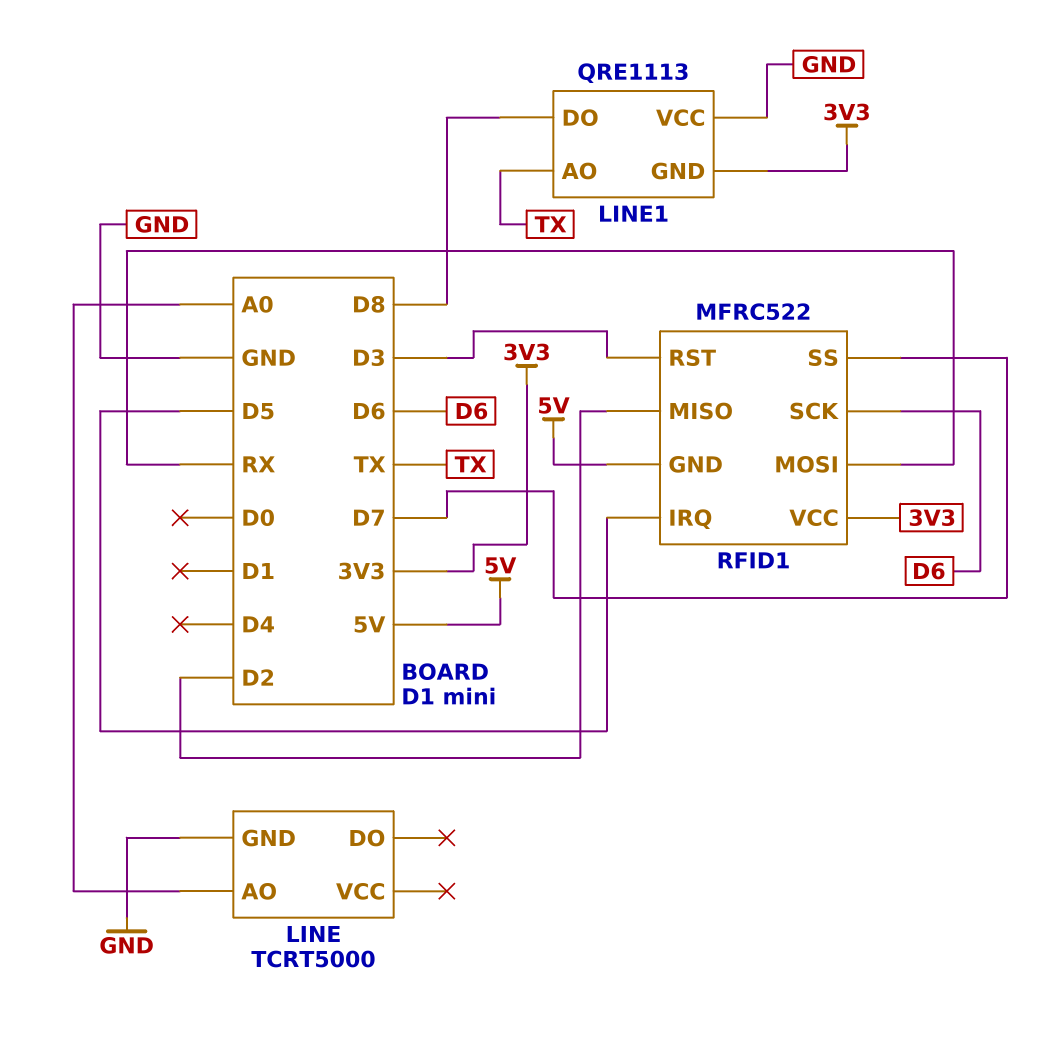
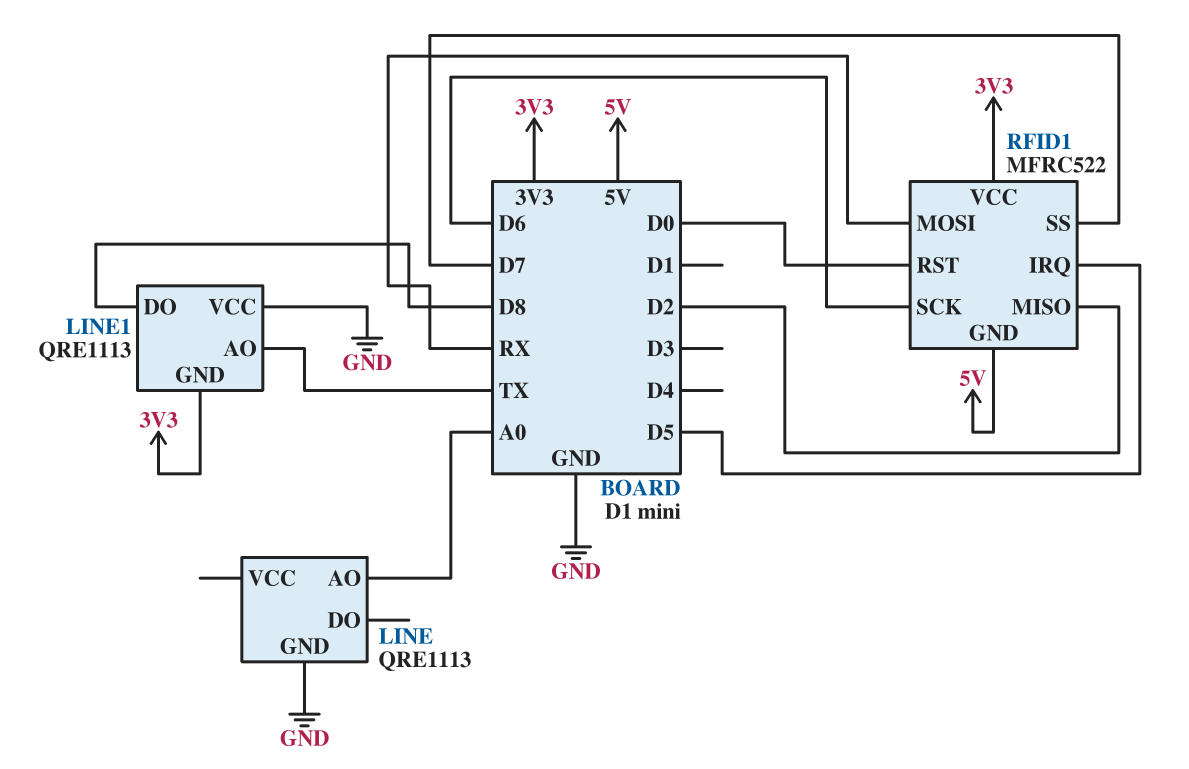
LINE: TCRT5000 -> QRE1113
RFID1 pin RST: D3 -> D0

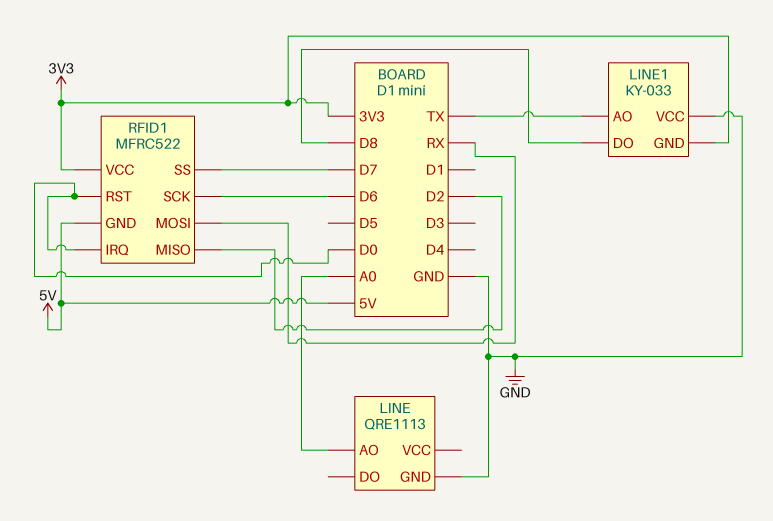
LINE1: QRE1113 -> KY-033
RFID1 pin IRQ: D5 -> D0

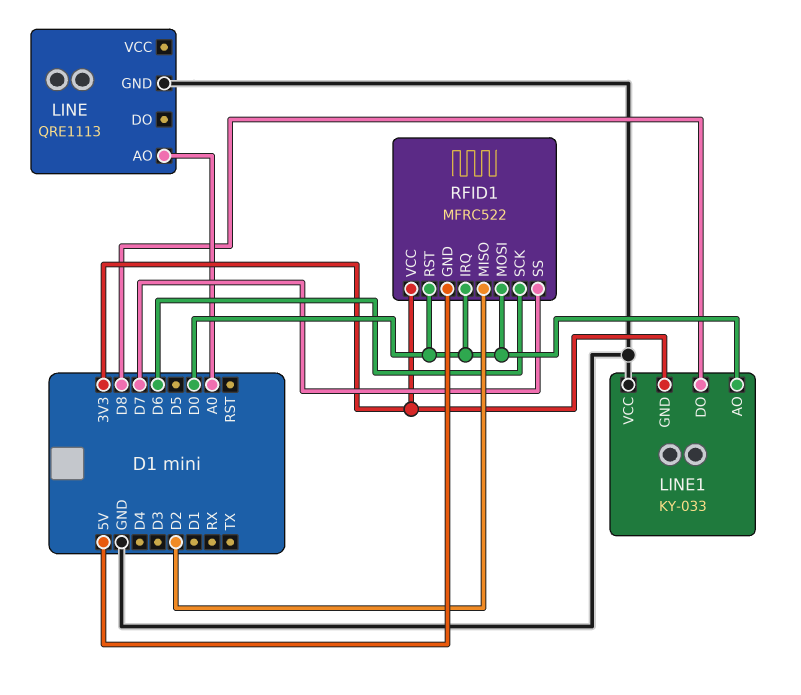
LINE1 pin AO: TX -> D0
RFID1 pin MOSI: RX -> D0

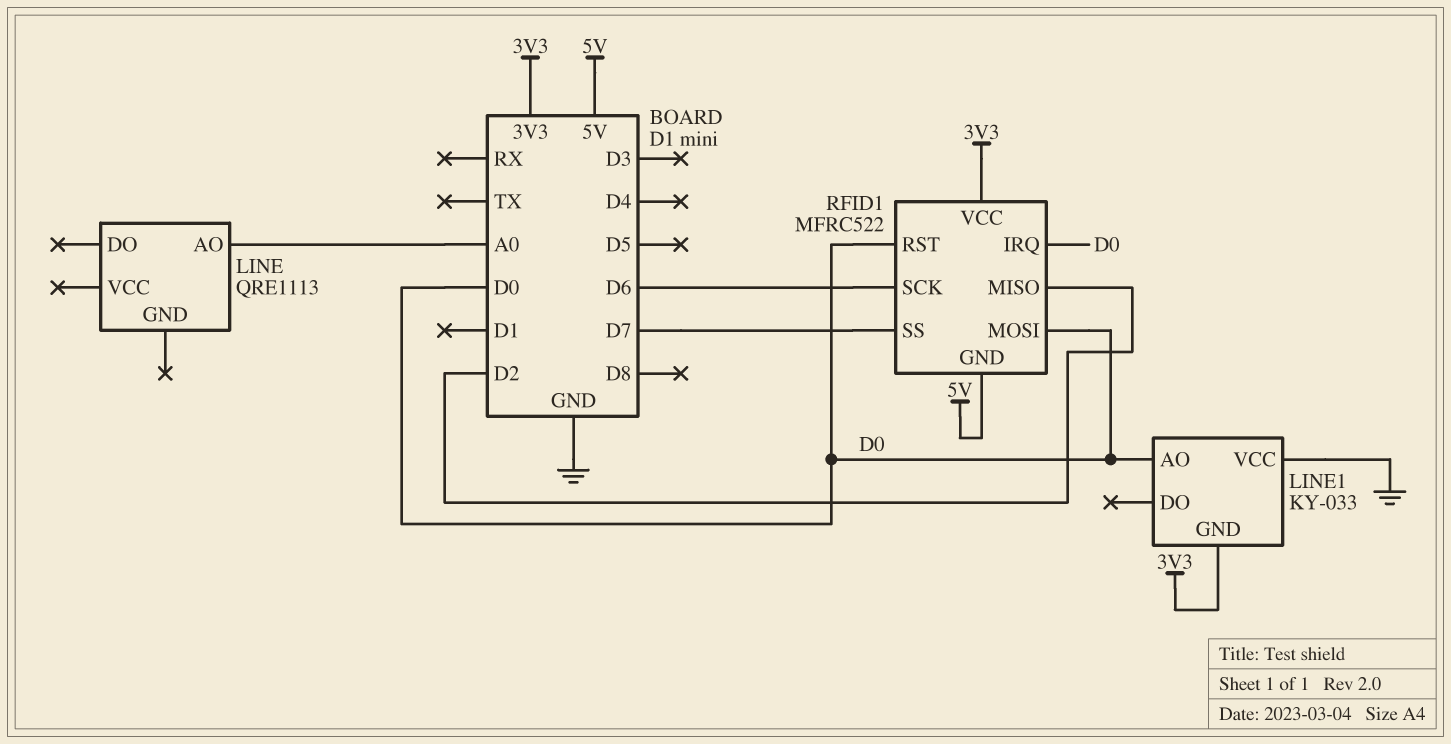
LINE pin GND: GND -> none
LINE1 pin DO: D8 -> none

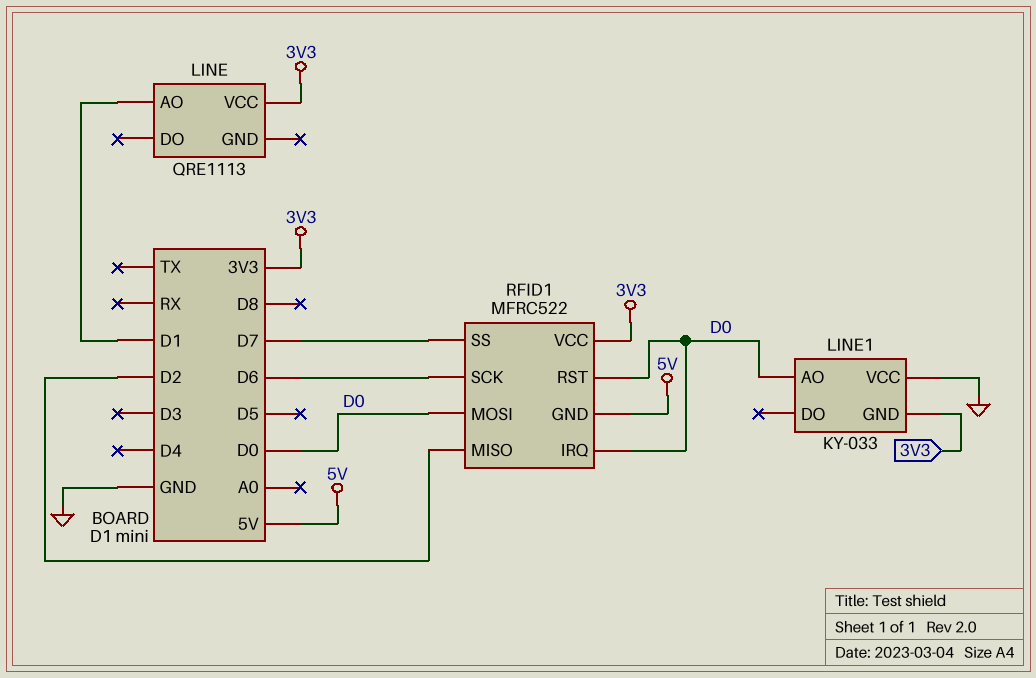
LINE pin AO: A0 -> D1
LINE pin VCC: none -> 3V3

